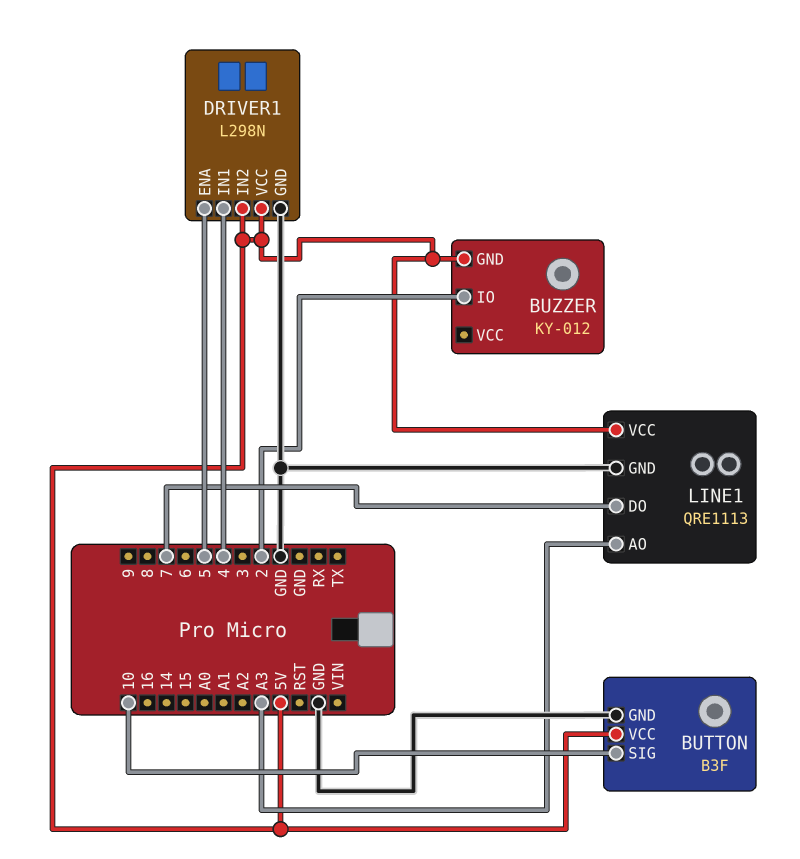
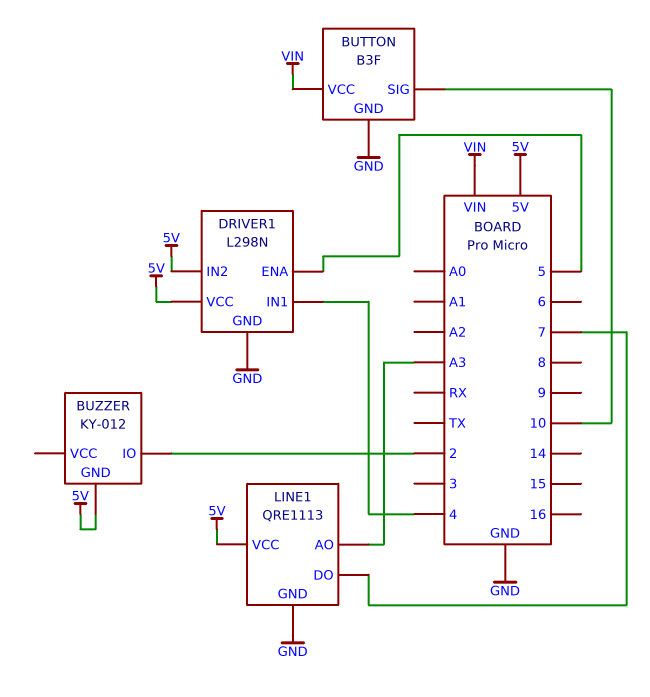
BUTTON pin VCC: 5V -> VIN

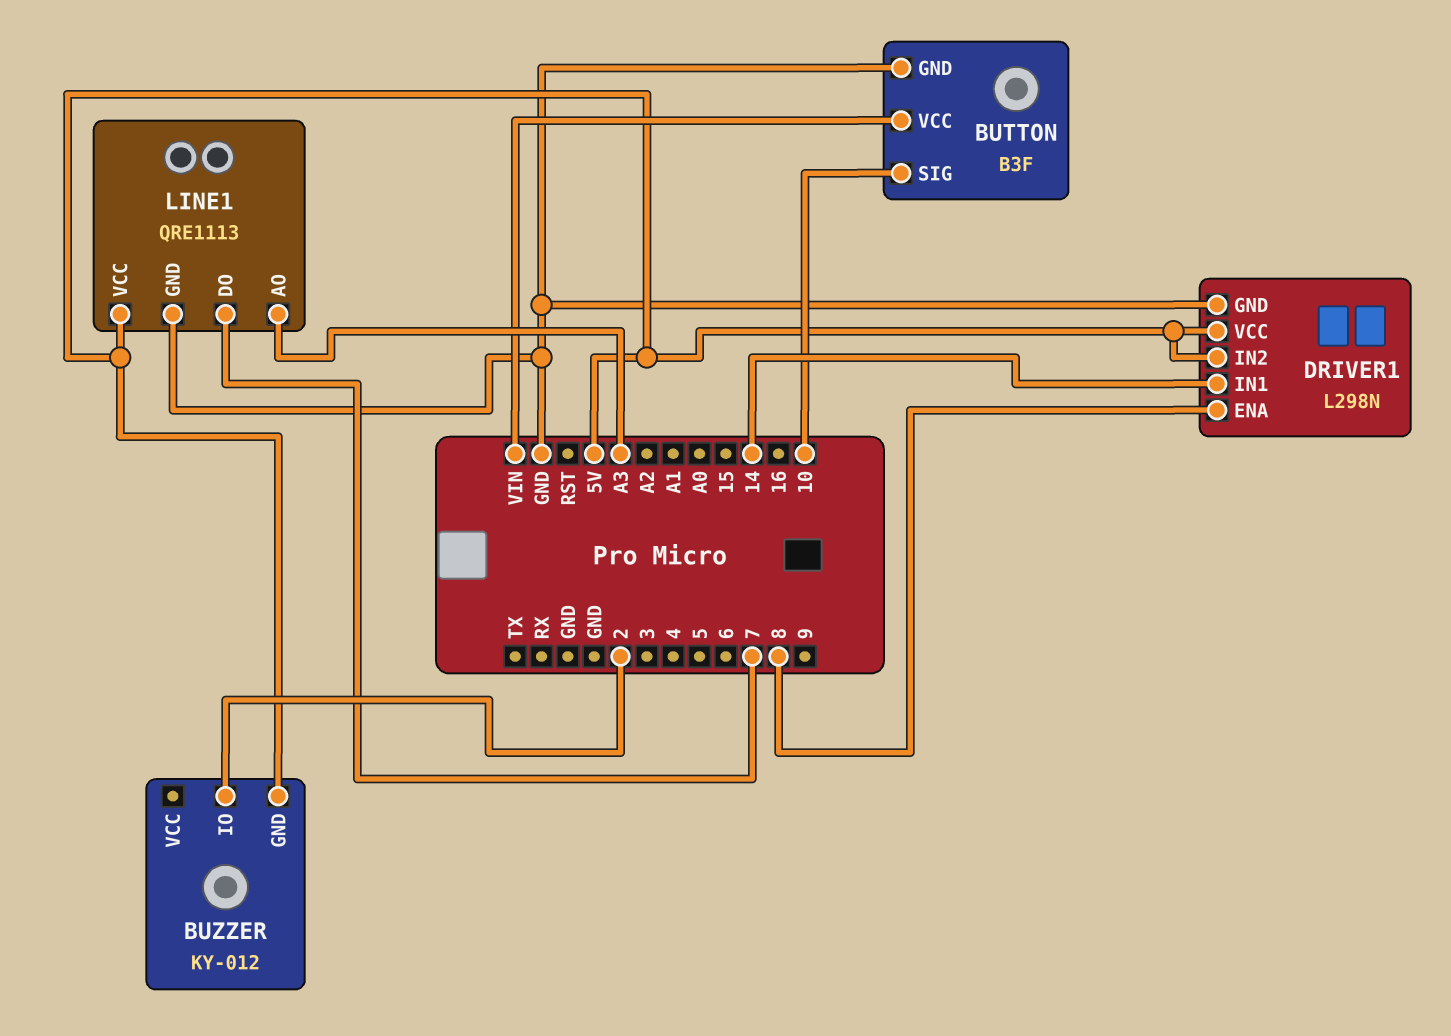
DRIVER1 pin ENA: 5 -> 8
DRIVER1 pin IN1: 4 -> 14

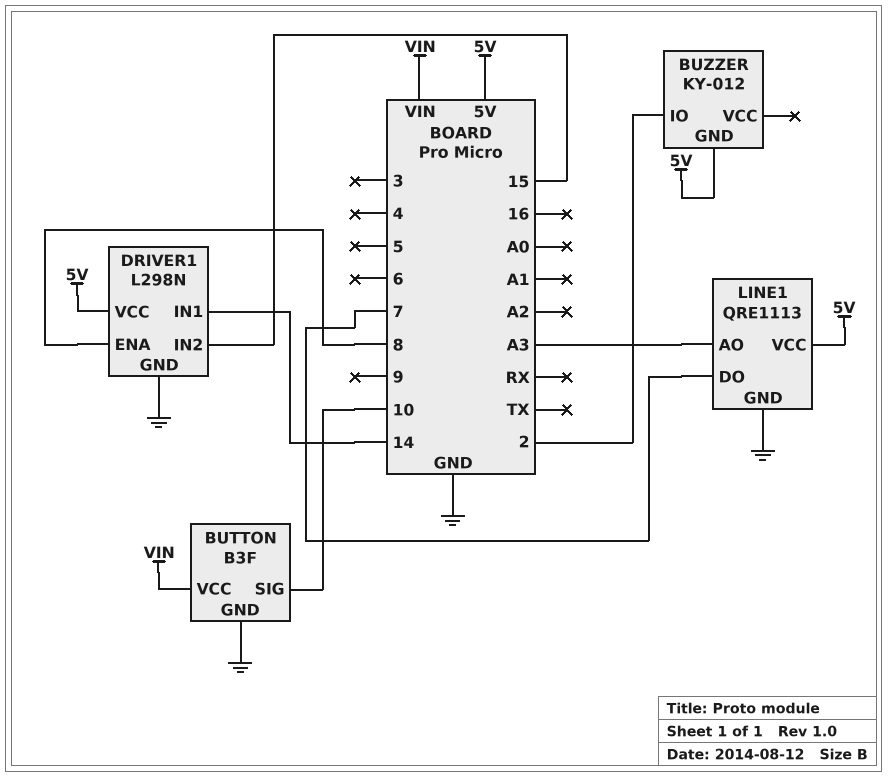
DRIVER1 pin IN2: 5V -> 15

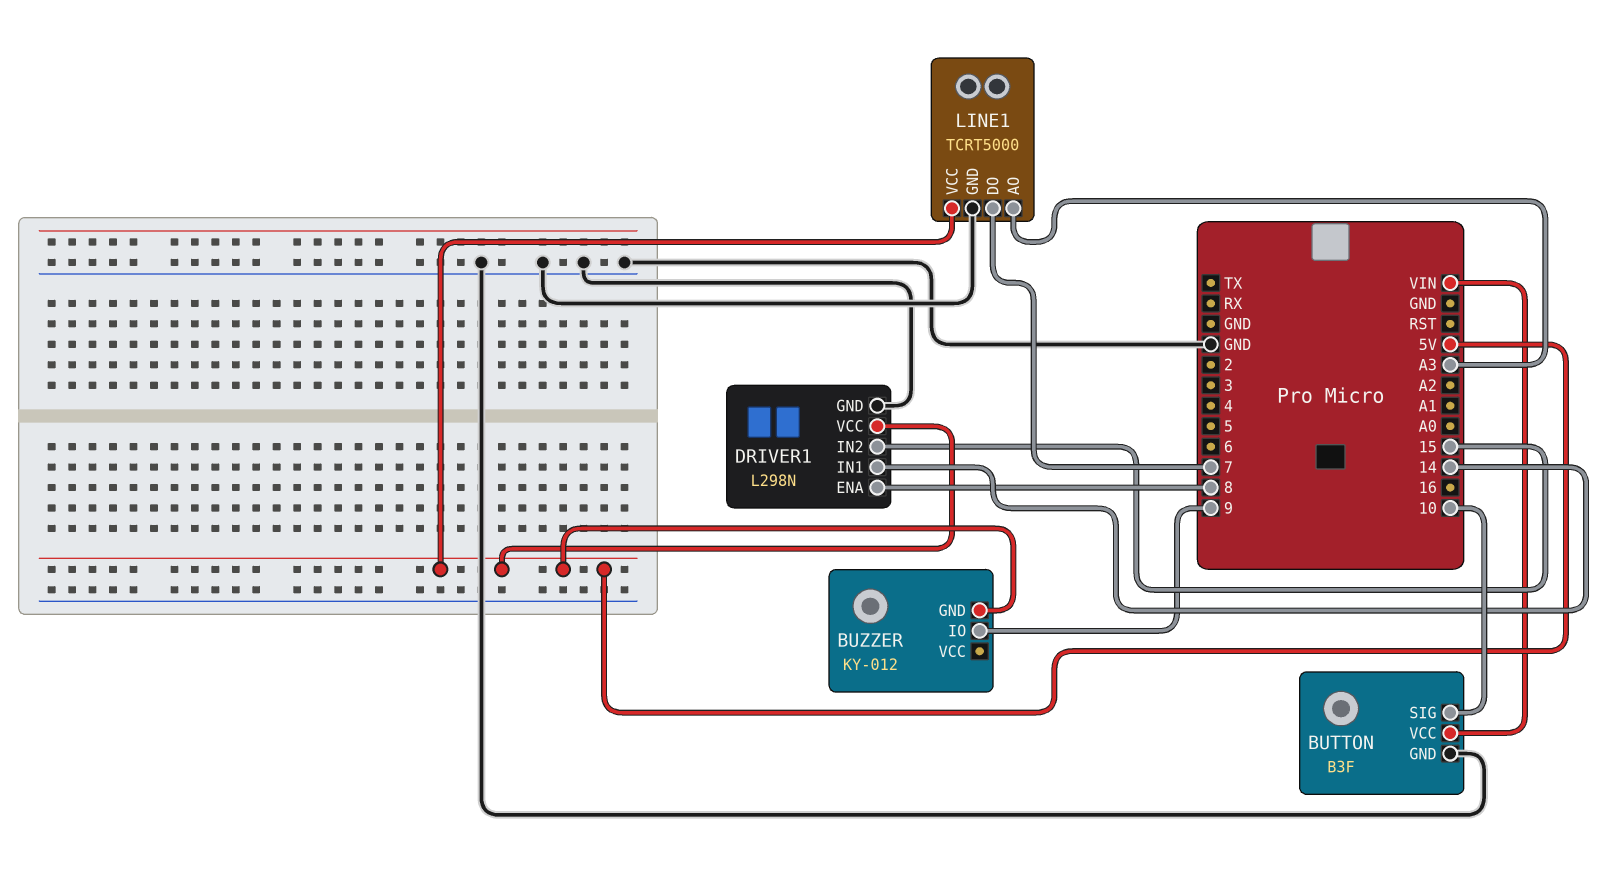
BUZZER pin IO: 2 -> 9
LINE1: QRE1113 -> TCRT5000

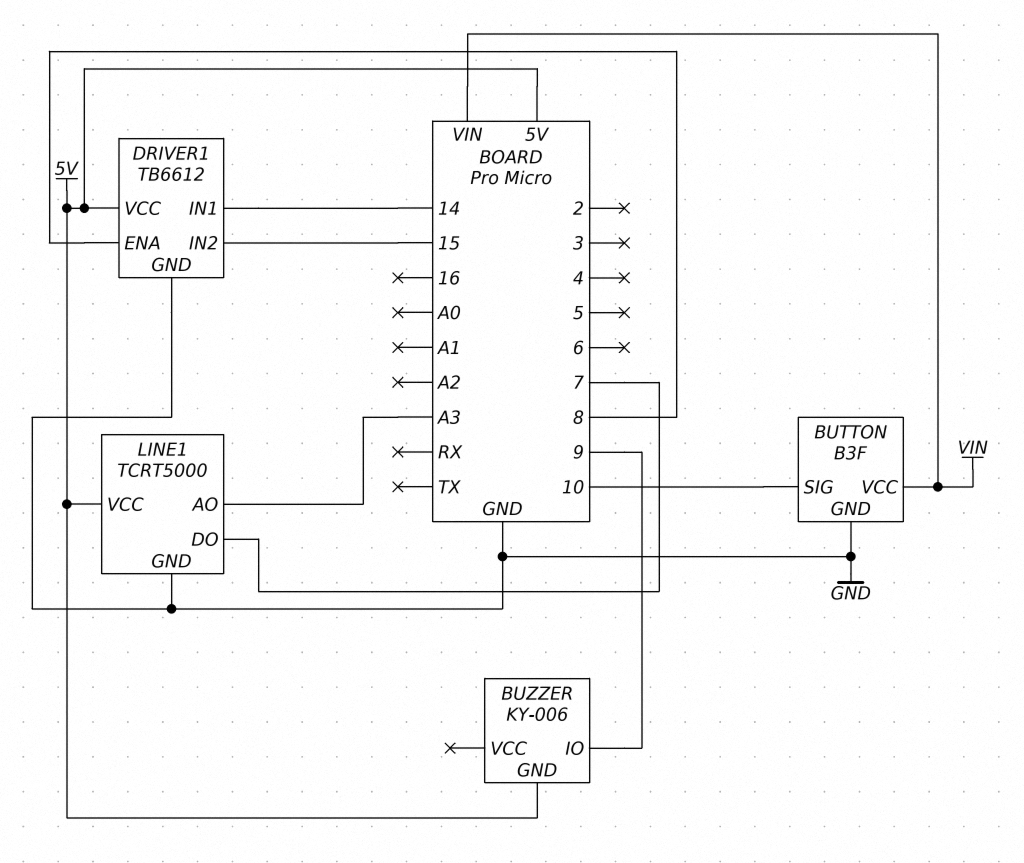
BUZZER: KY-012 -> KY-006
DRIVER1: L298N -> TB6612

